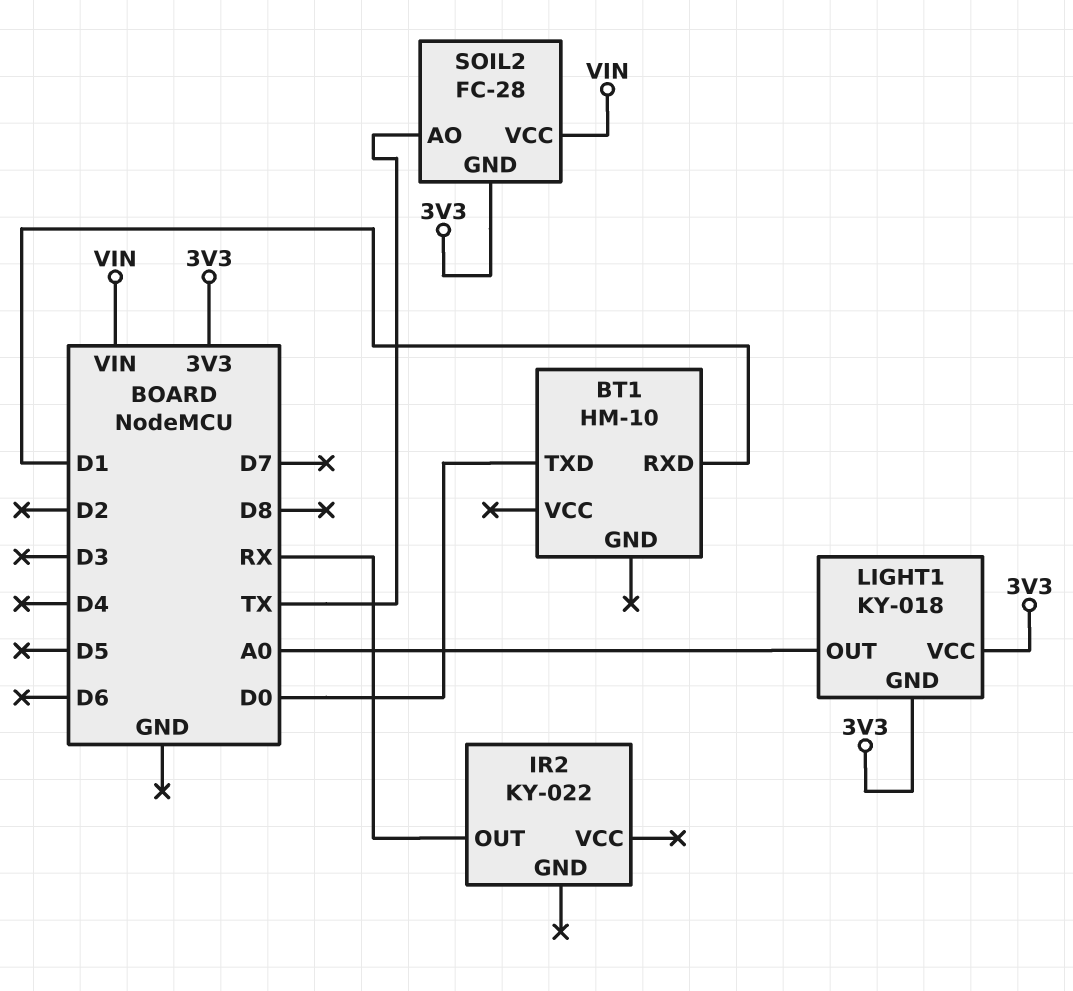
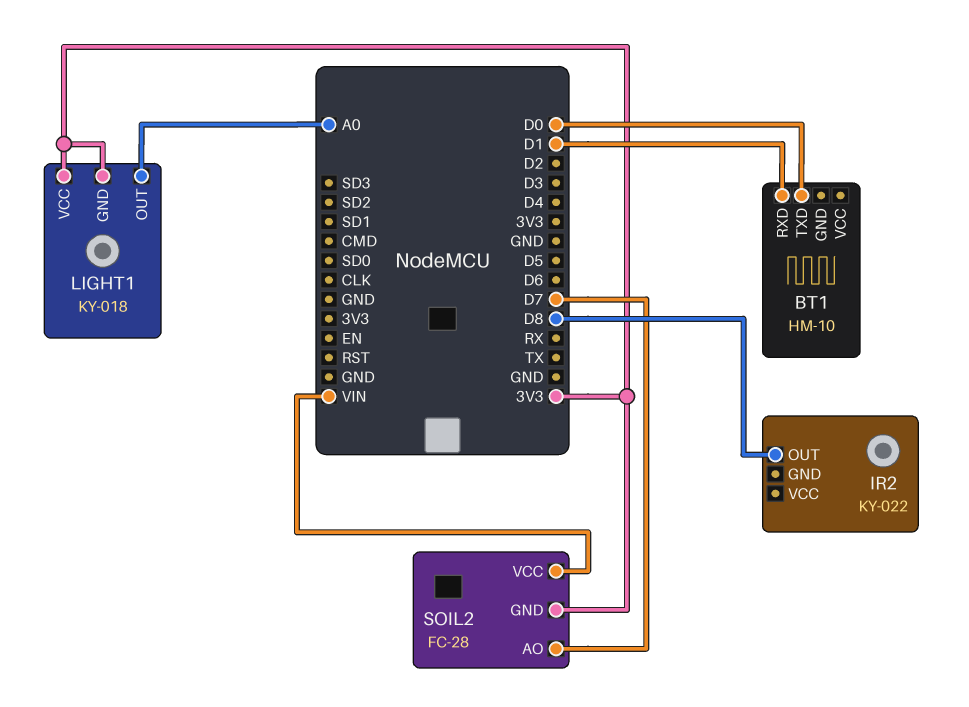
IR2 pin OUT: RX -> D8
SOIL2 pin AO: TX -> D7

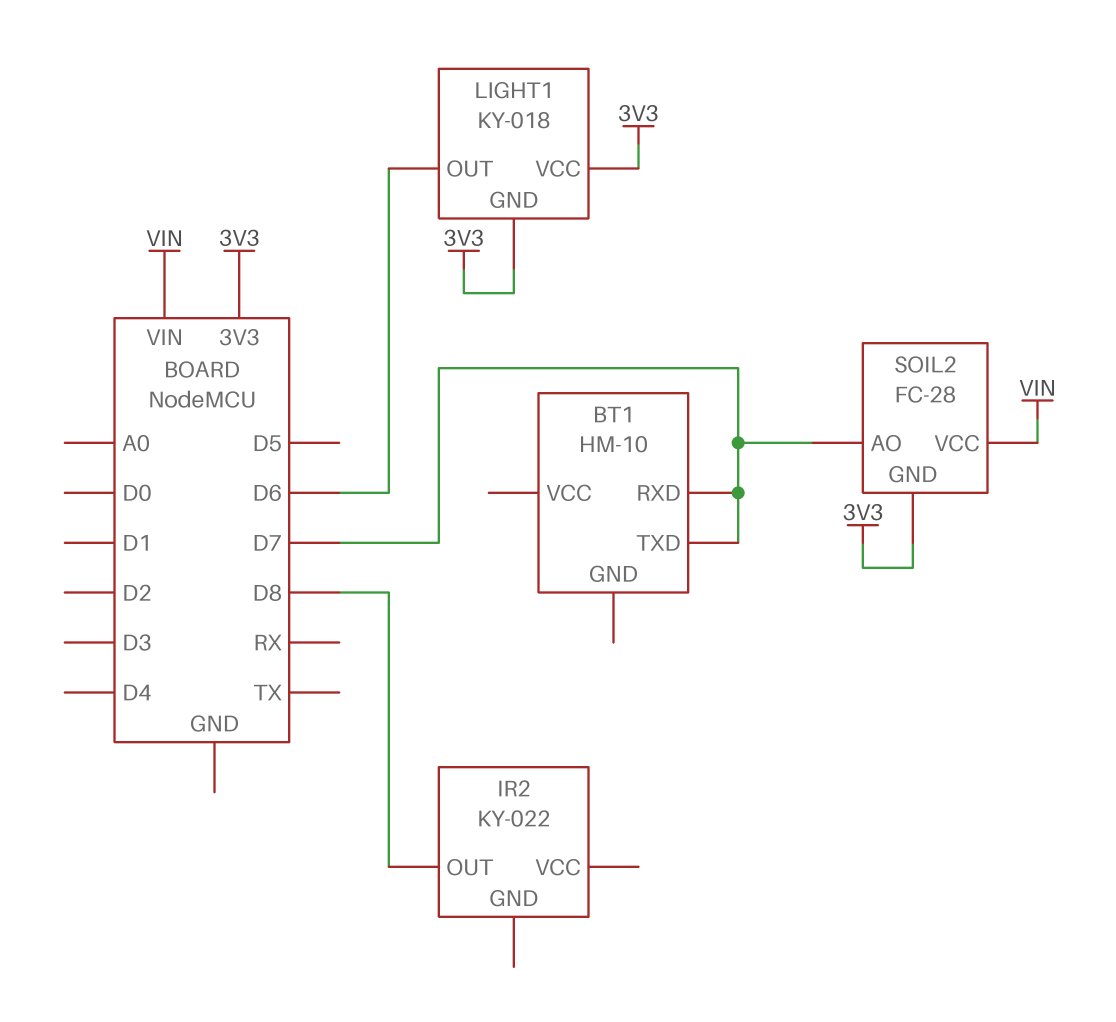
BT1 pin RXD: D1 -> D7
BT1 pin TXD: D0 -> D7
LIGHT1 pin OUT: A0 -> D6

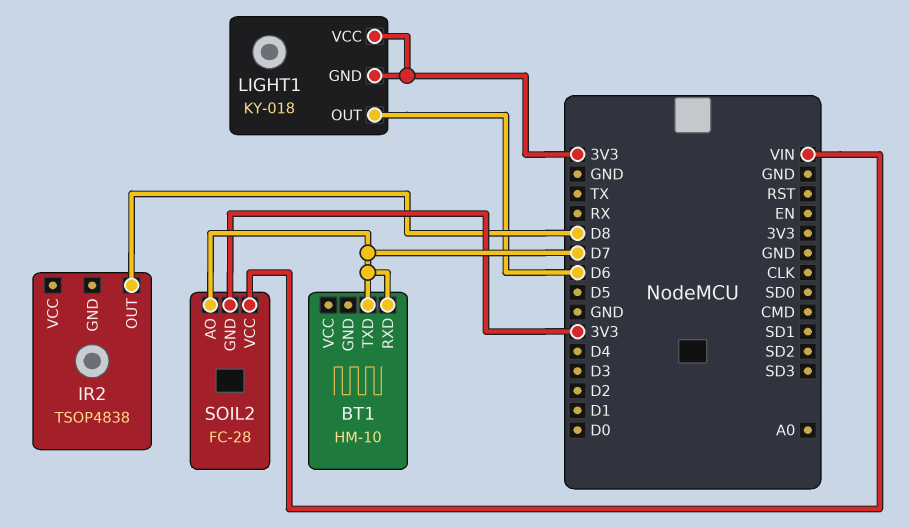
IR2: KY-022 -> TSOP4838

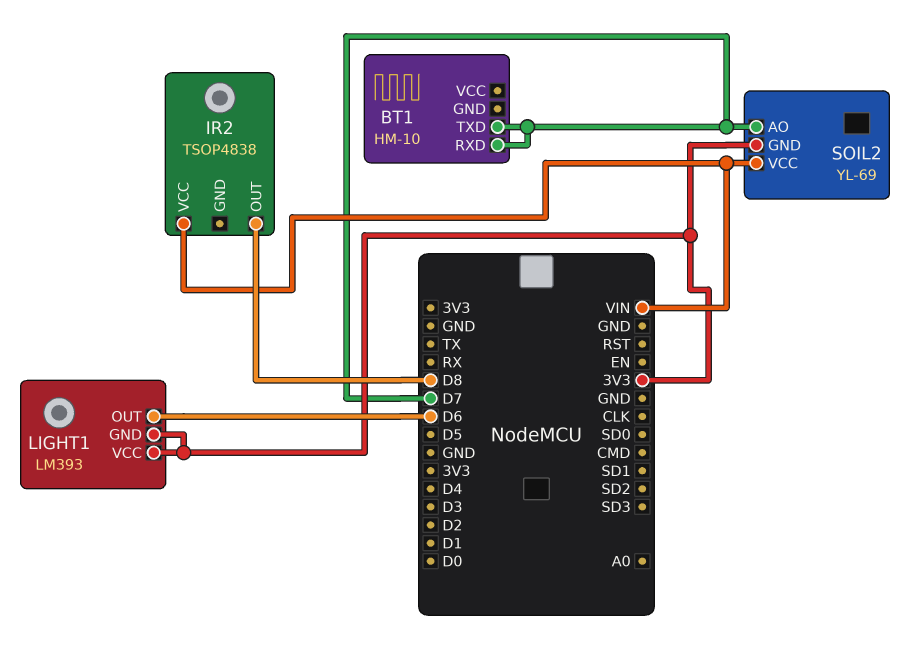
IR2 pin VCC: none -> VIN
LIGHT1: KY-018 -> LM393
SOIL2: FC-28 -> YL-69

